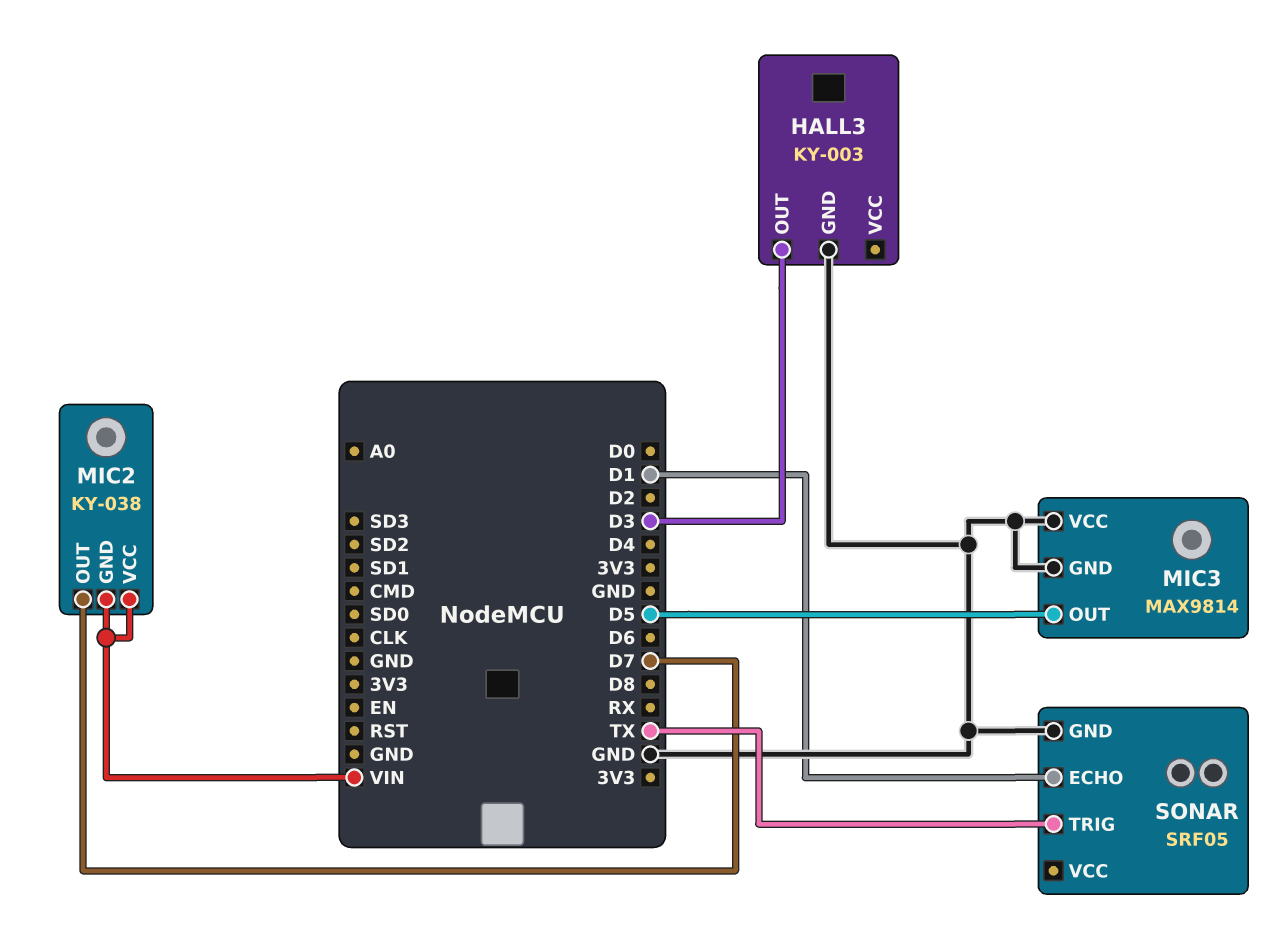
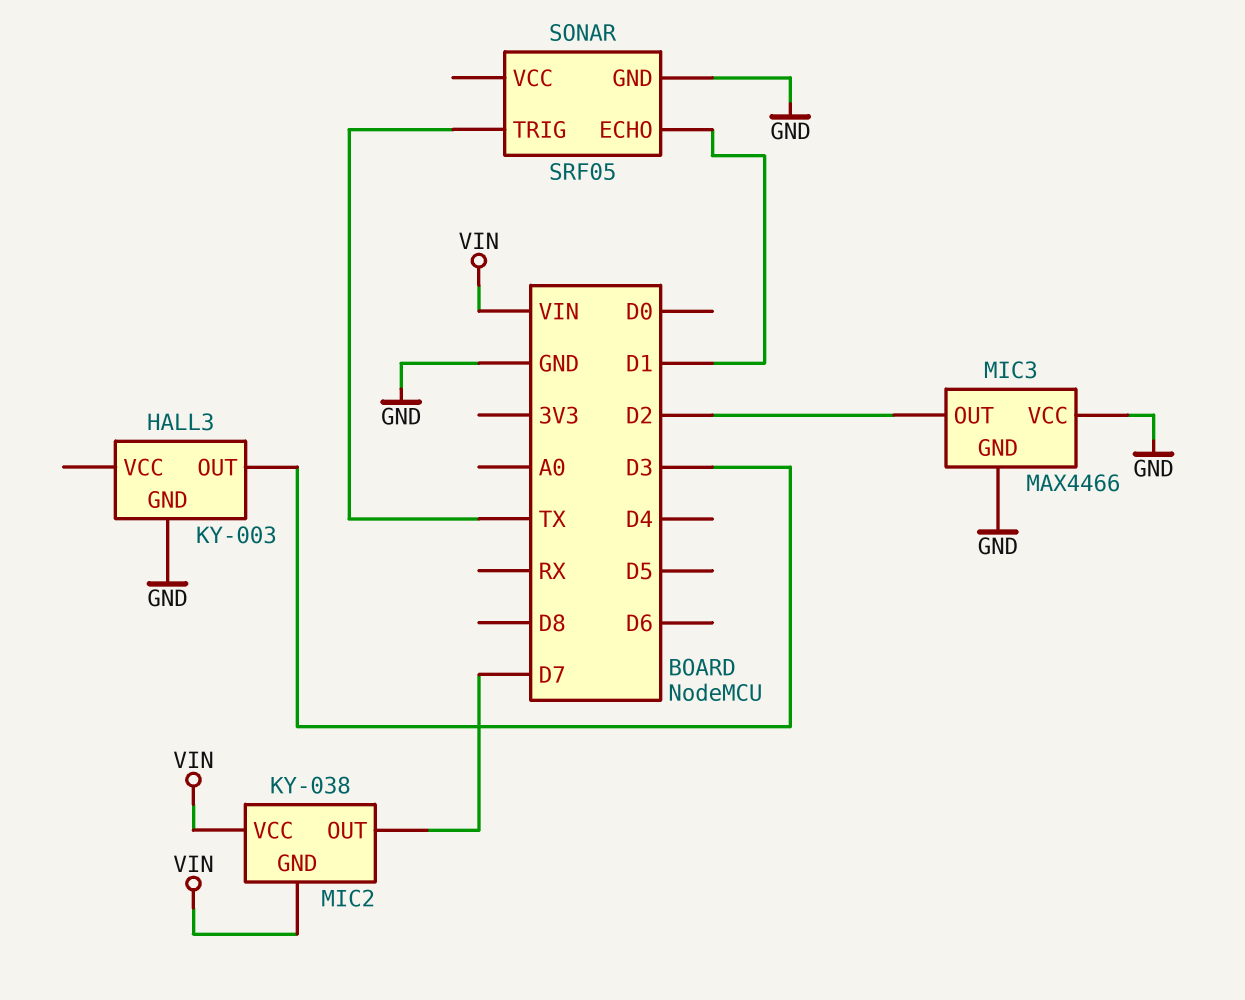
MIC3: MAX9814 -> MAX4466
MIC3 pin OUT: D5 -> D2

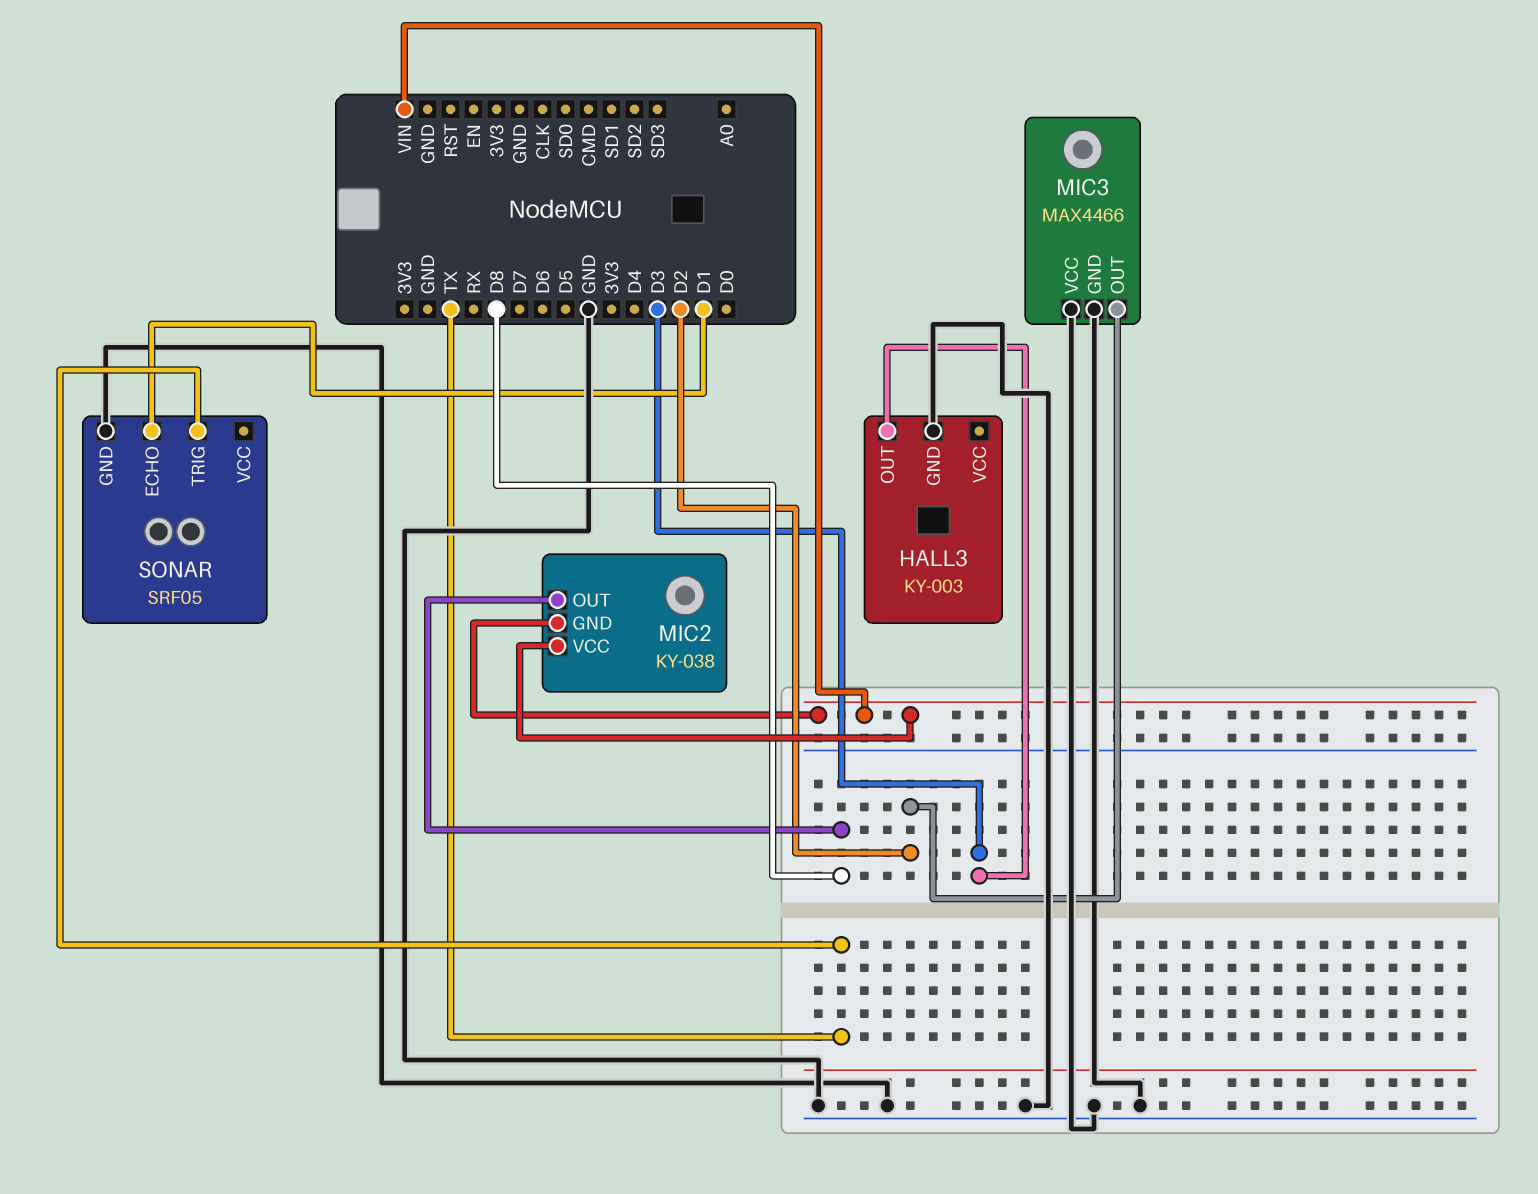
MIC2 pin OUT: D7 -> D8

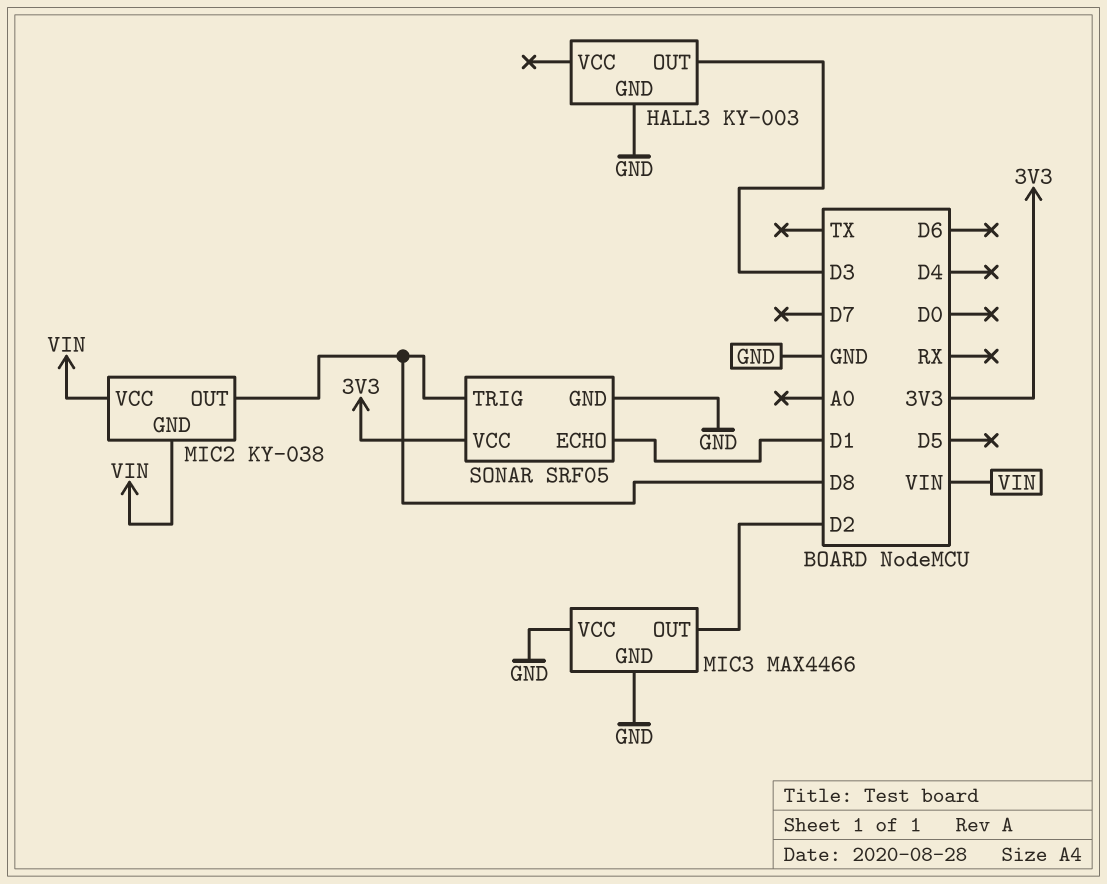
SONAR pin TRIG: TX -> D8
SONAR pin VCC: none -> 3V3

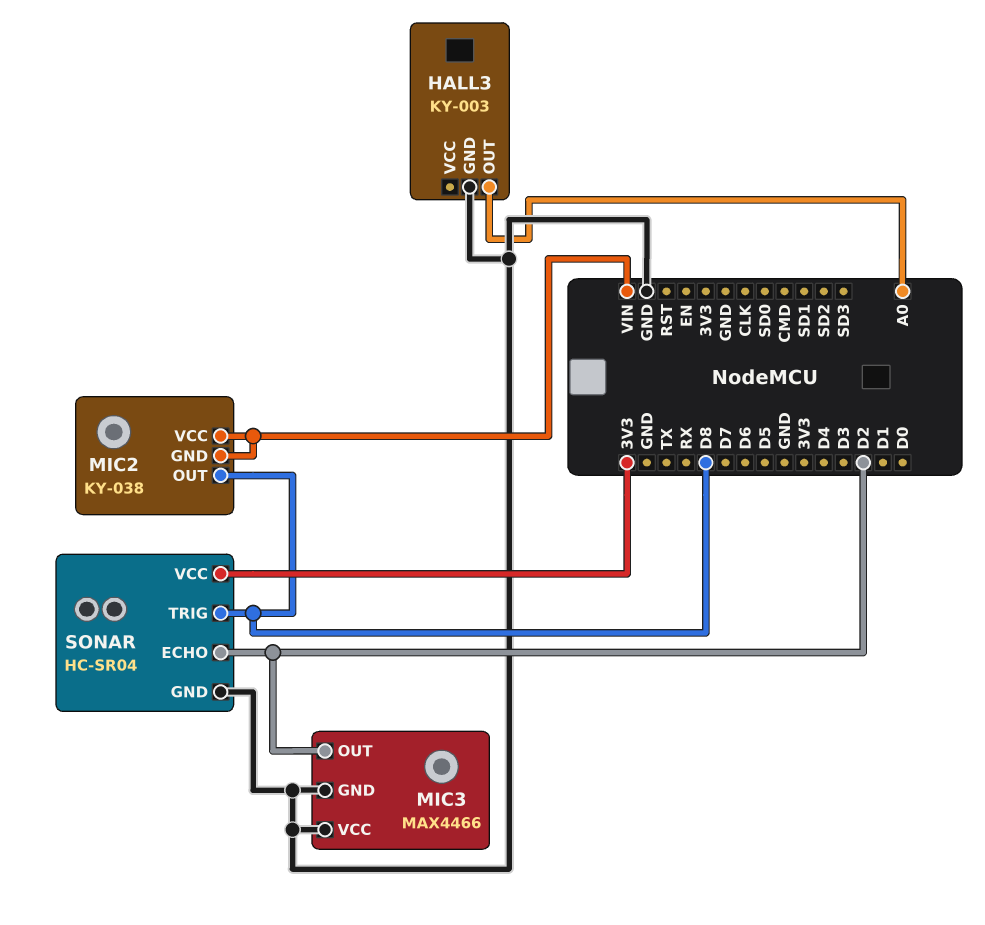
HALL3 pin OUT: D3 -> A0
SONAR: SRF05 -> HC-SR04
SONAR pin ECHO: D1 -> D2

